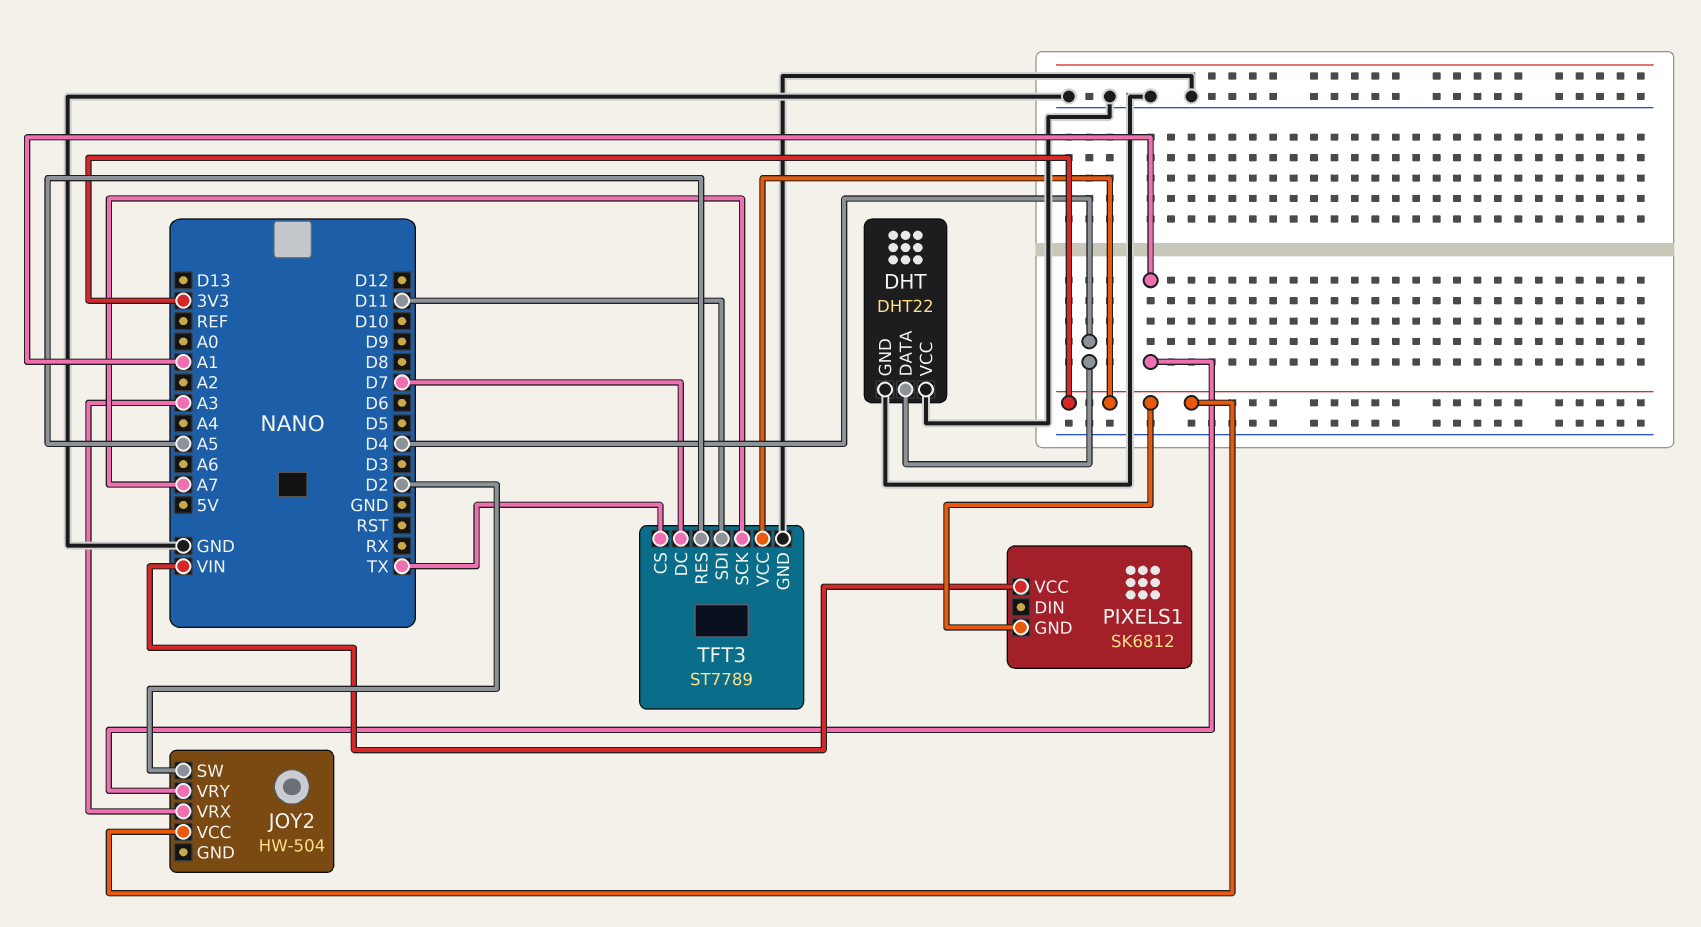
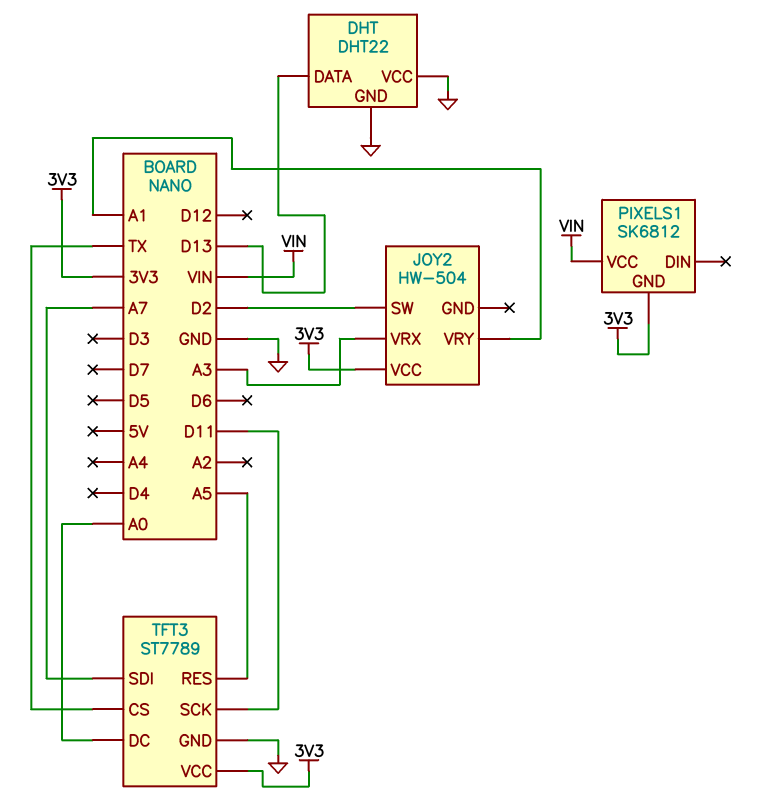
DHT pin DATA: D4 -> D13
TFT3 pin DC: D7 -> A0
TFT3 pin SCK: A7 -> D11
TFT3 pin SDI: D11 -> A7

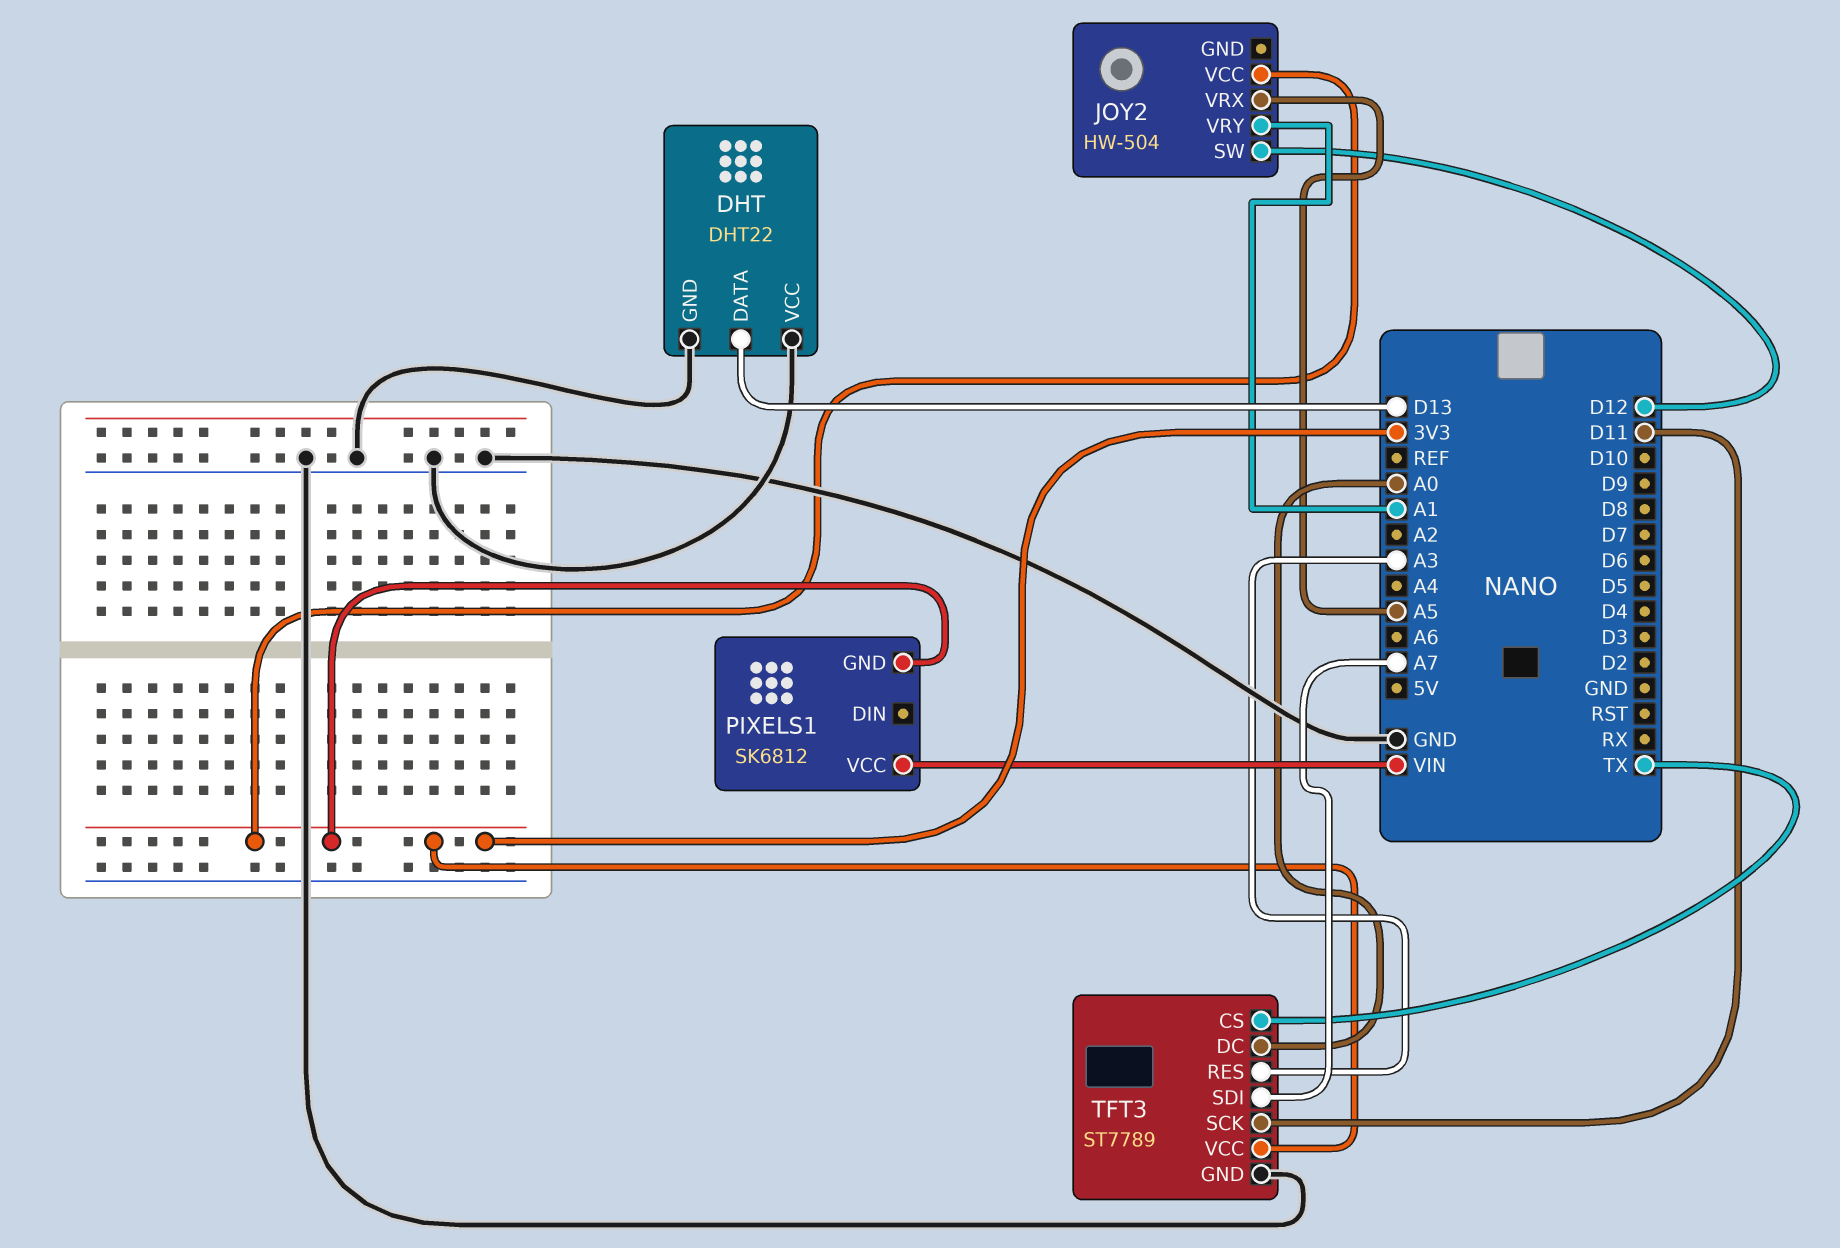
JOY2 pin SW: D2 -> D12
JOY2 pin VRX: A3 -> A5
TFT3 pin RES: A5 -> A3

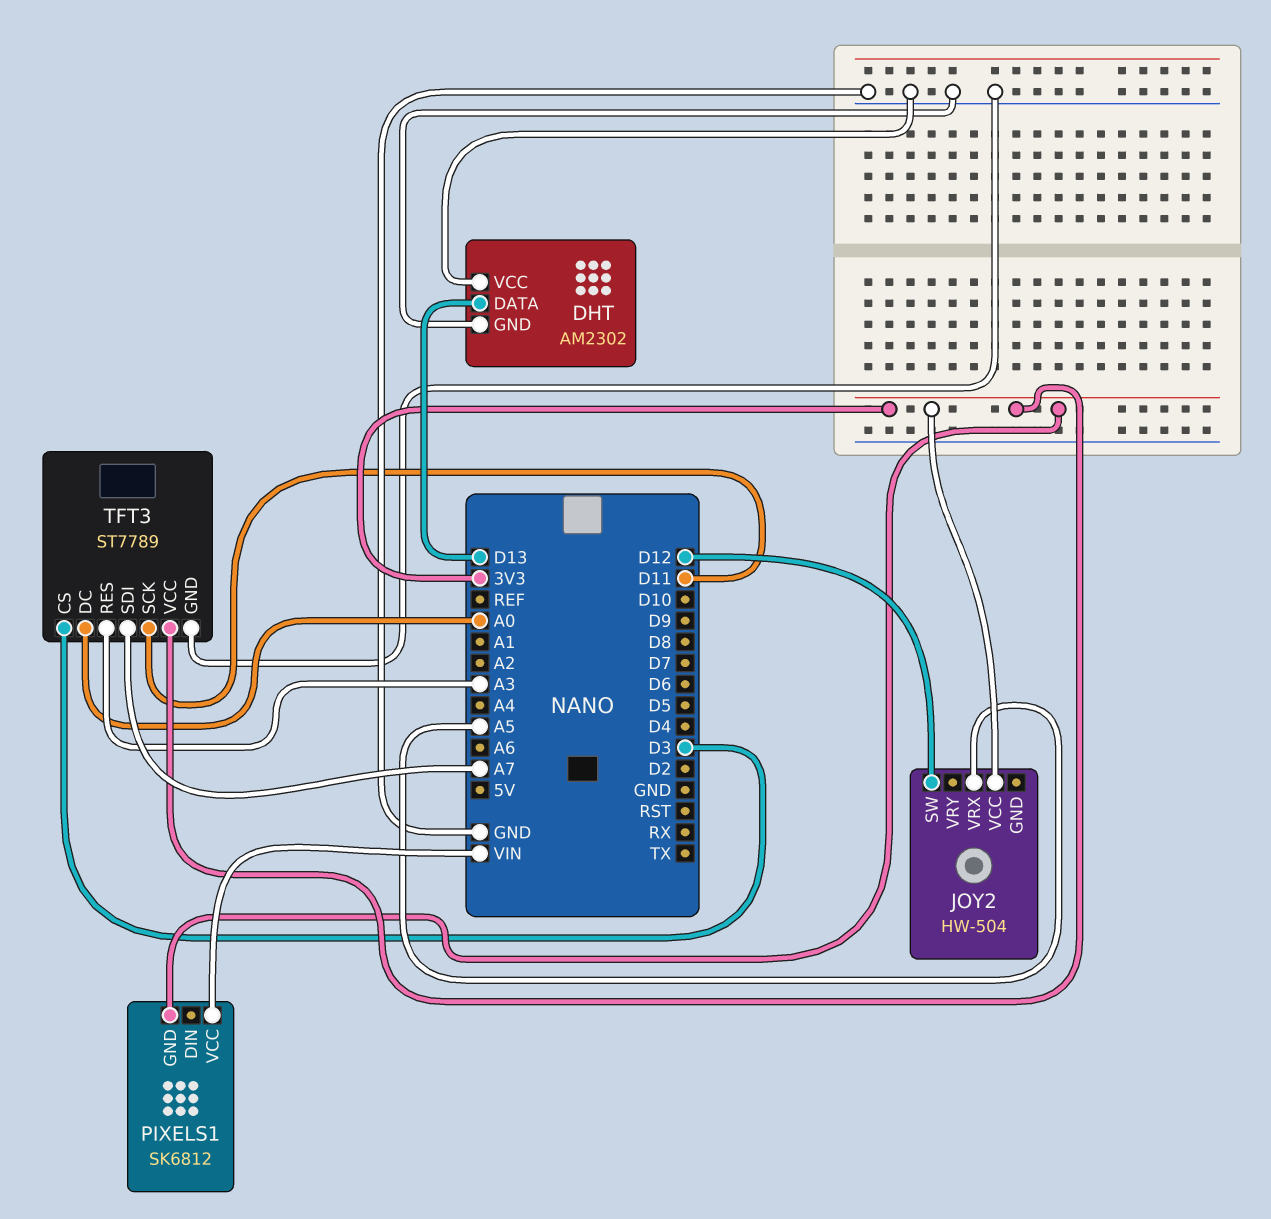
DHT: DHT22 -> AM2302
JOY2 pin VRY: A1 -> none
TFT3 pin CS: TX -> D3

